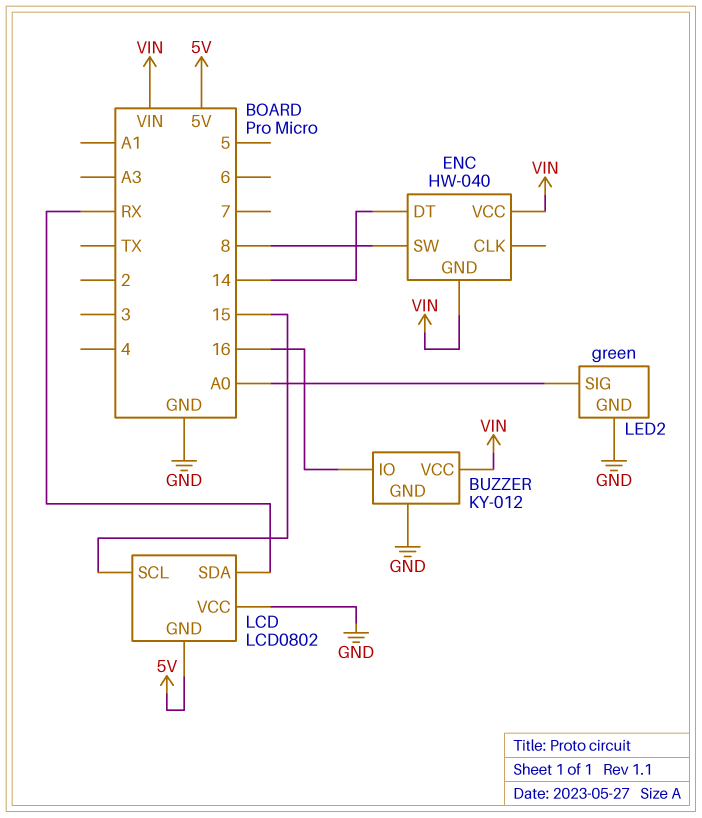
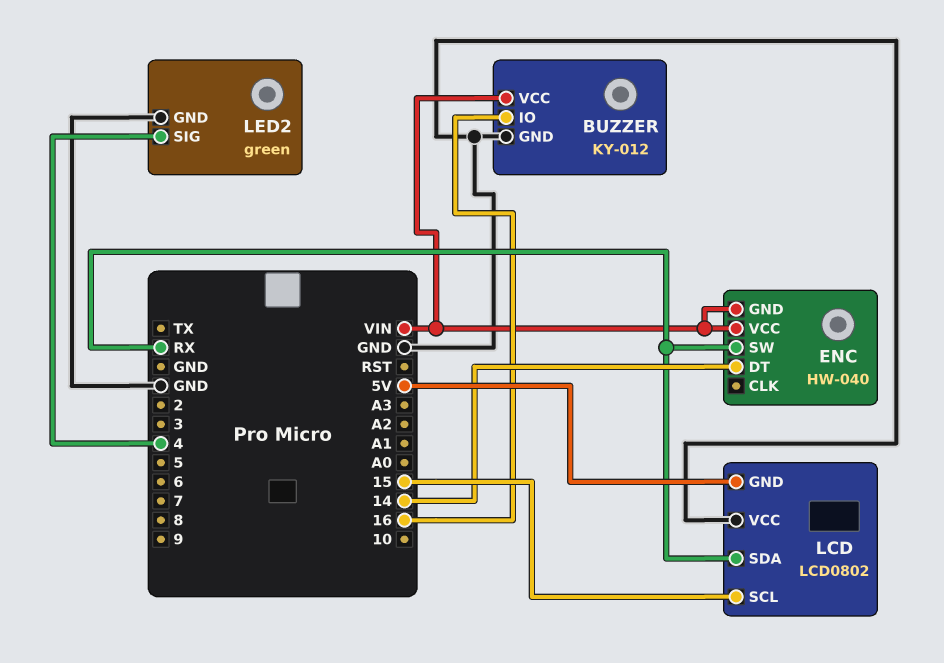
ENC pin SW: 8 -> RX
LED2 pin SIG: A0 -> 4

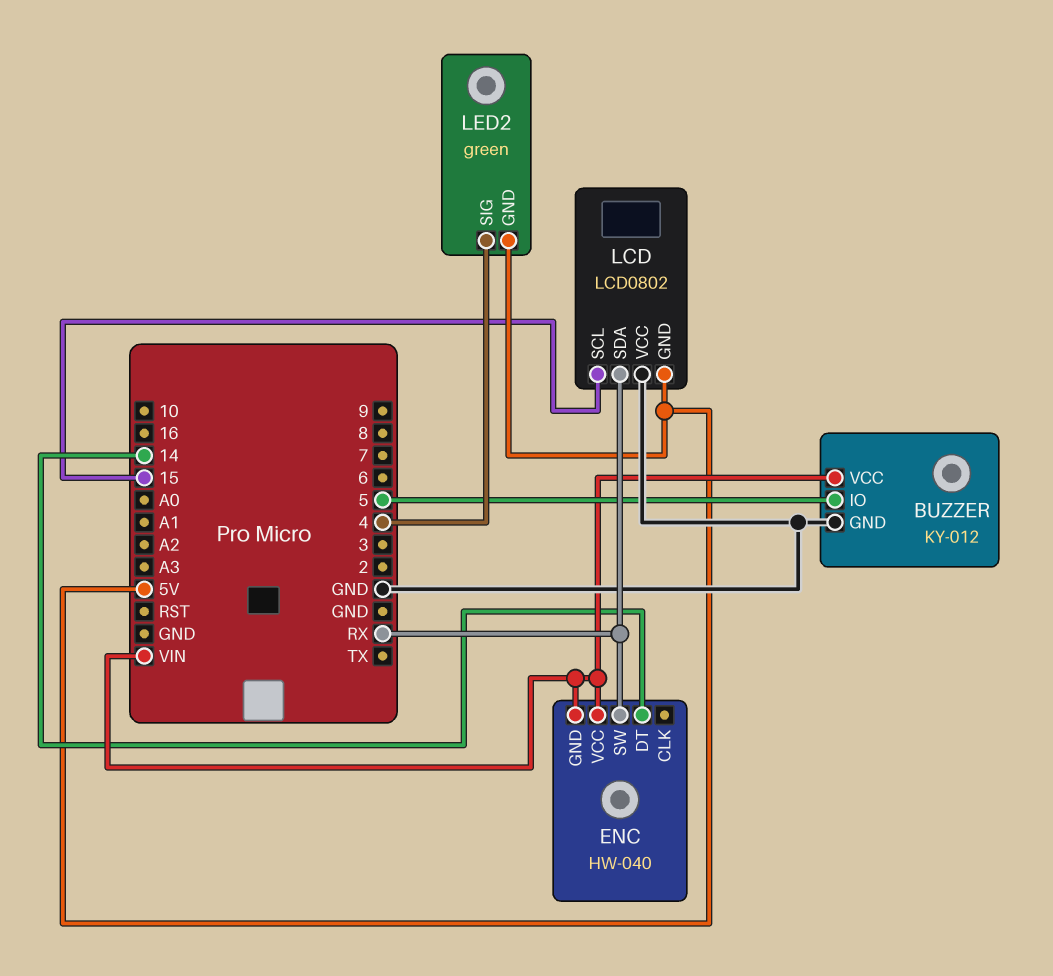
BUZZER pin IO: 16 -> 5
LED2 pin GND: GND -> 5V

